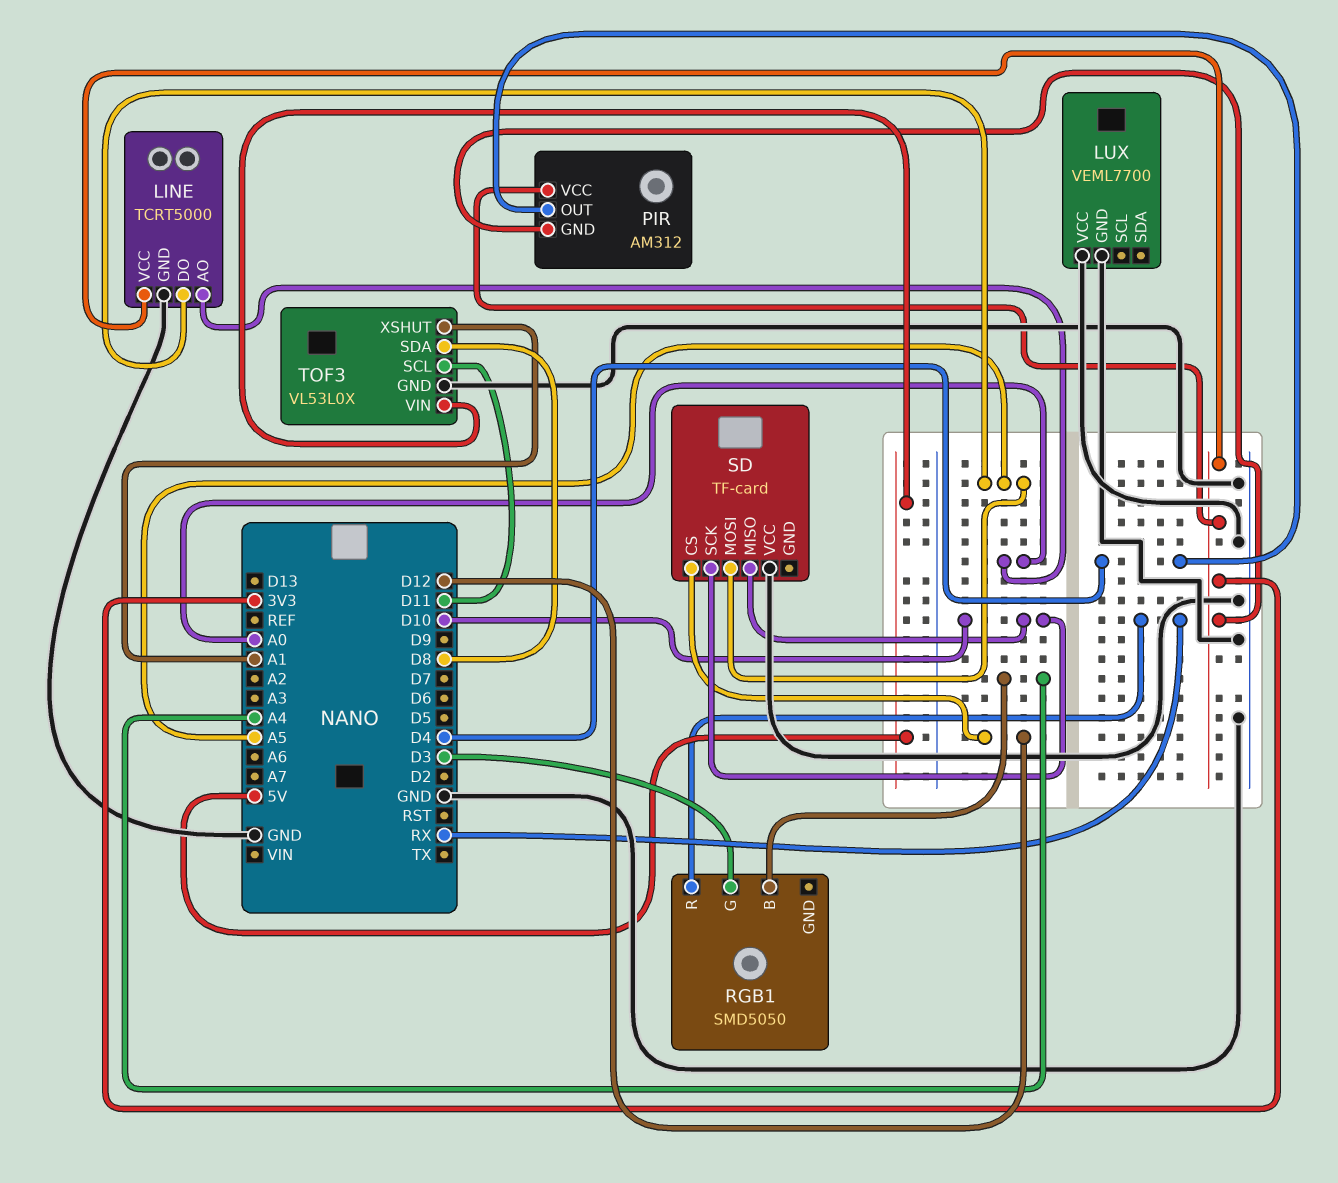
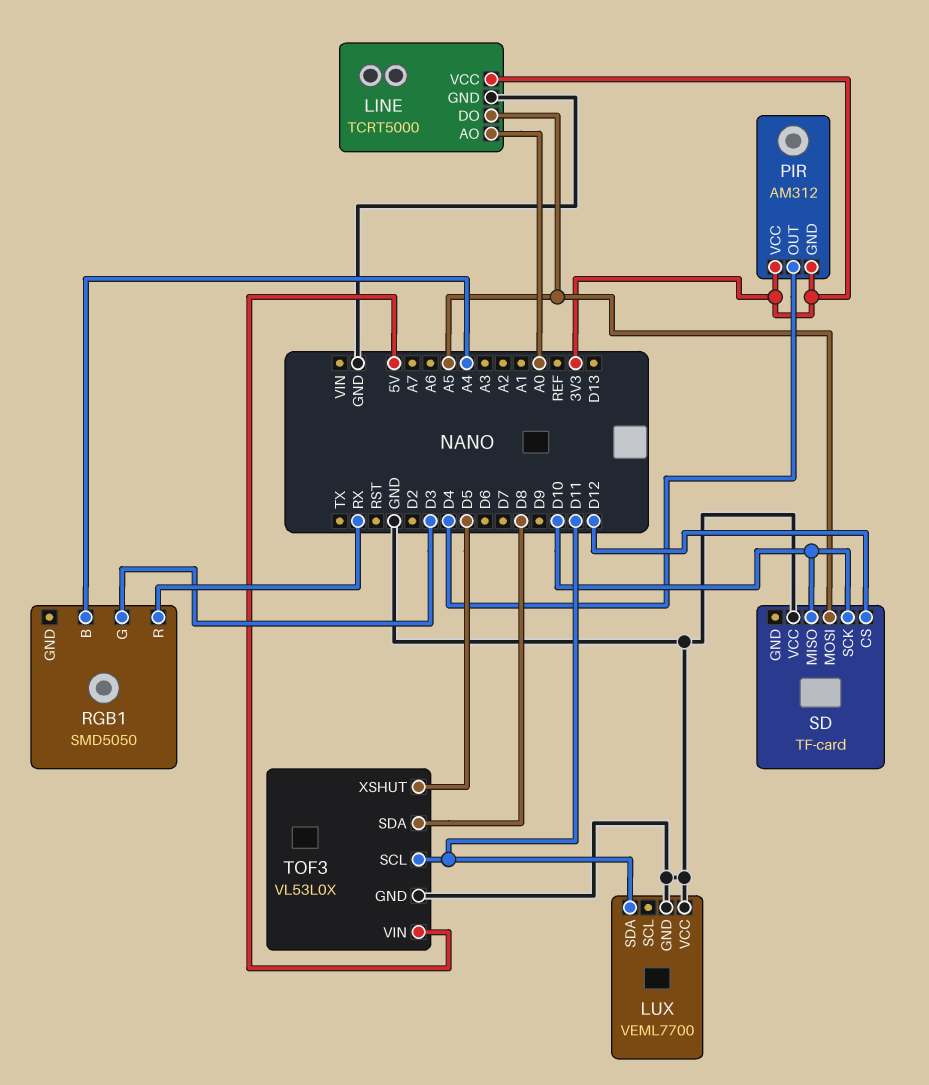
LUX pin SDA: none -> D11
TOF3 pin XSHUT: A1 -> D5

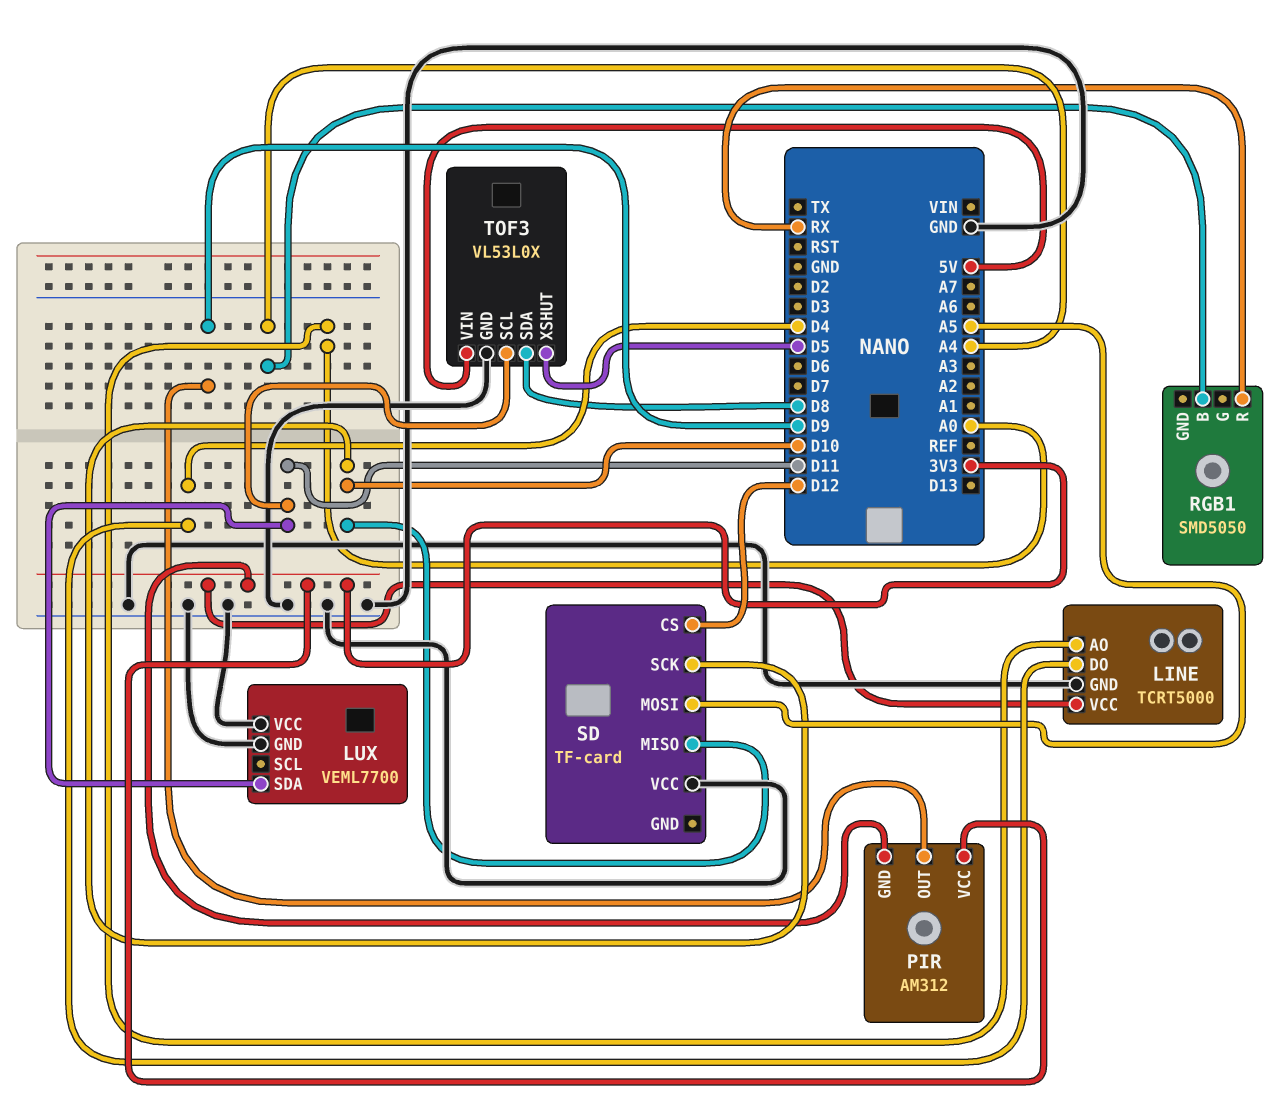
LINE pin DO: A5 -> D4
PIR pin OUT: D4 -> D9
RGB1 pin G: D3 -> none

